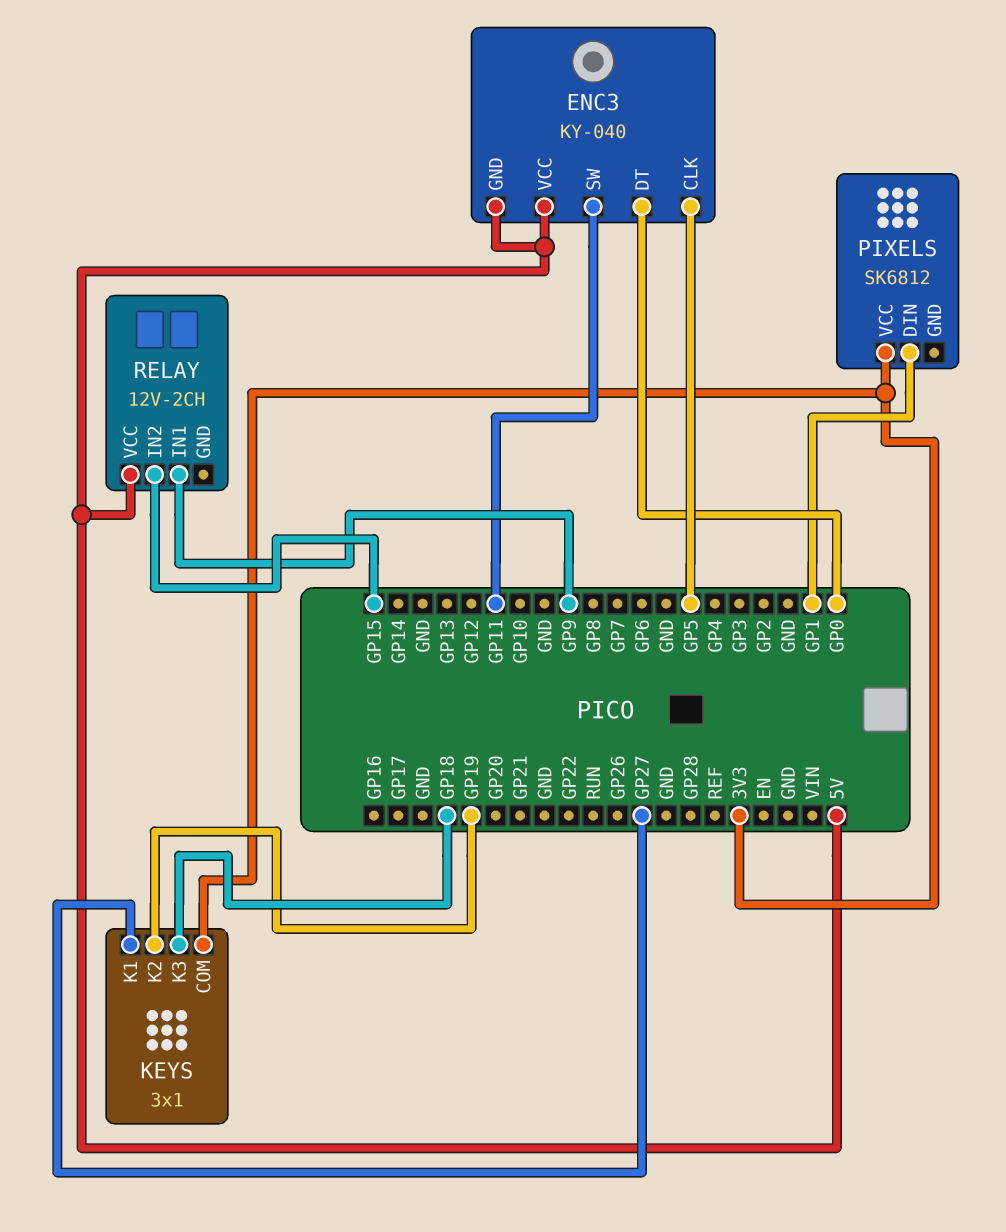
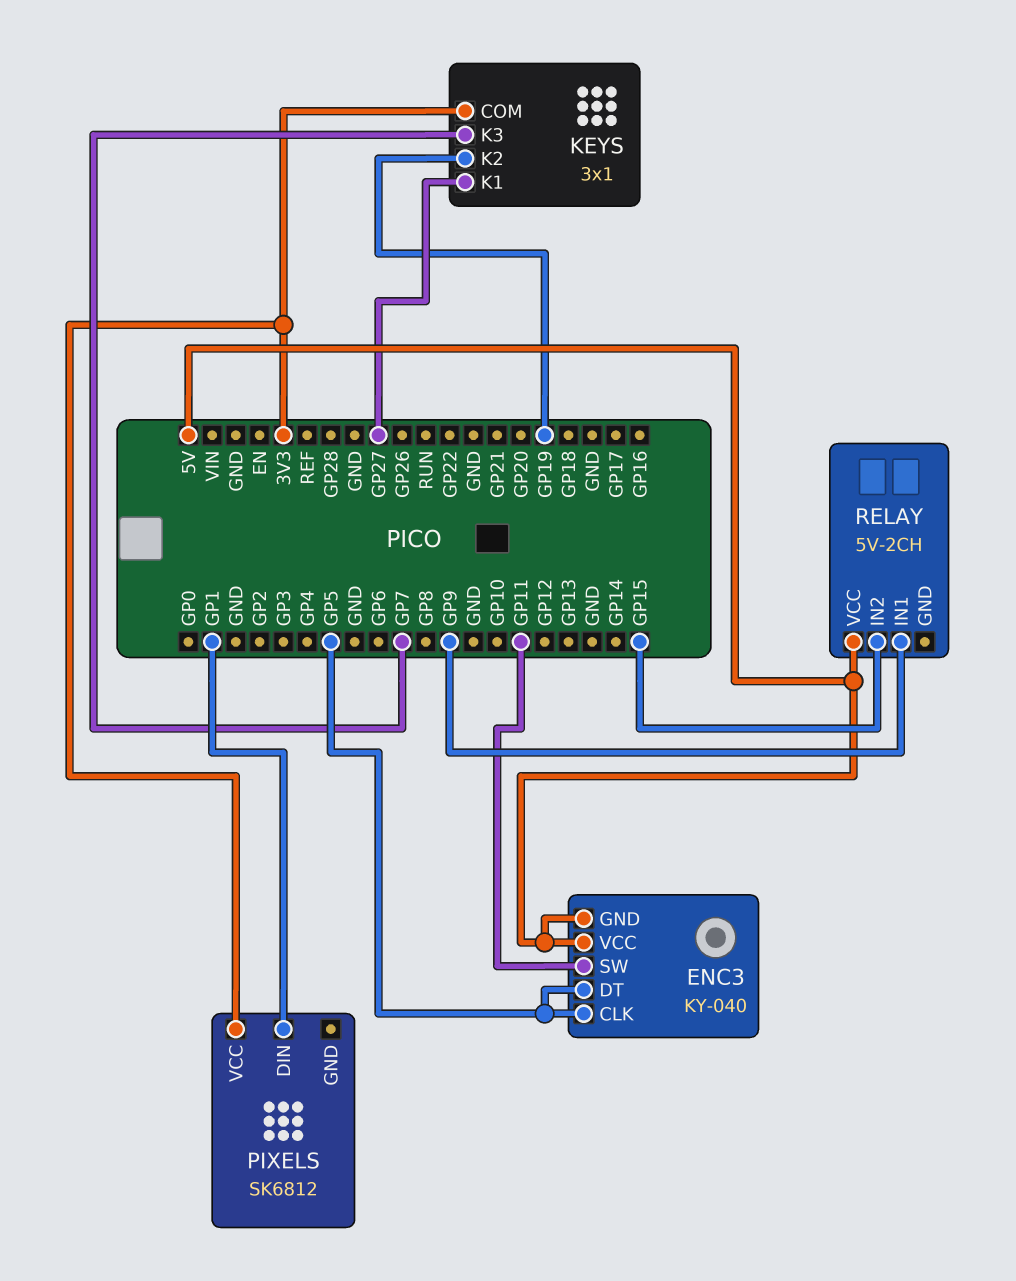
ENC3 pin DT: GP0 -> GP5
KEYS pin K3: GP18 -> GP7
RELAY: 12V-2CH -> 5V-2CH

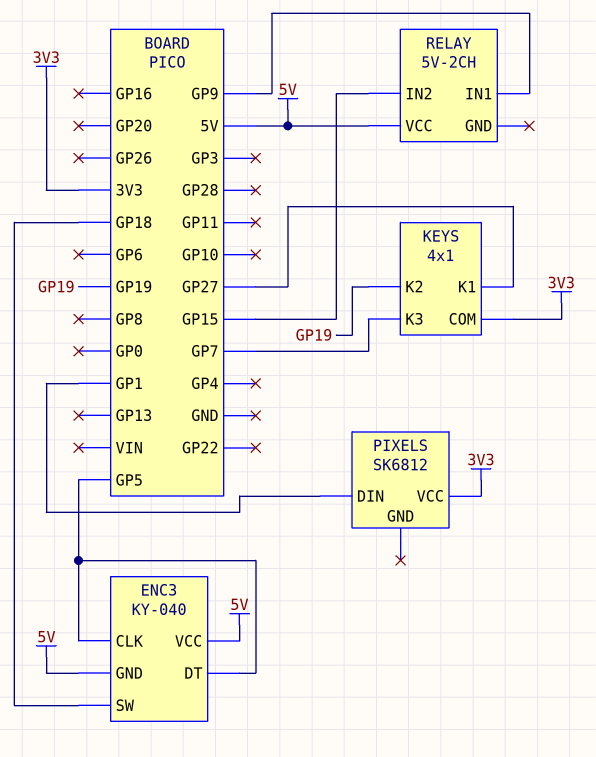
ENC3 pin SW: GP11 -> GP18
KEYS: 3x1 -> 4x1

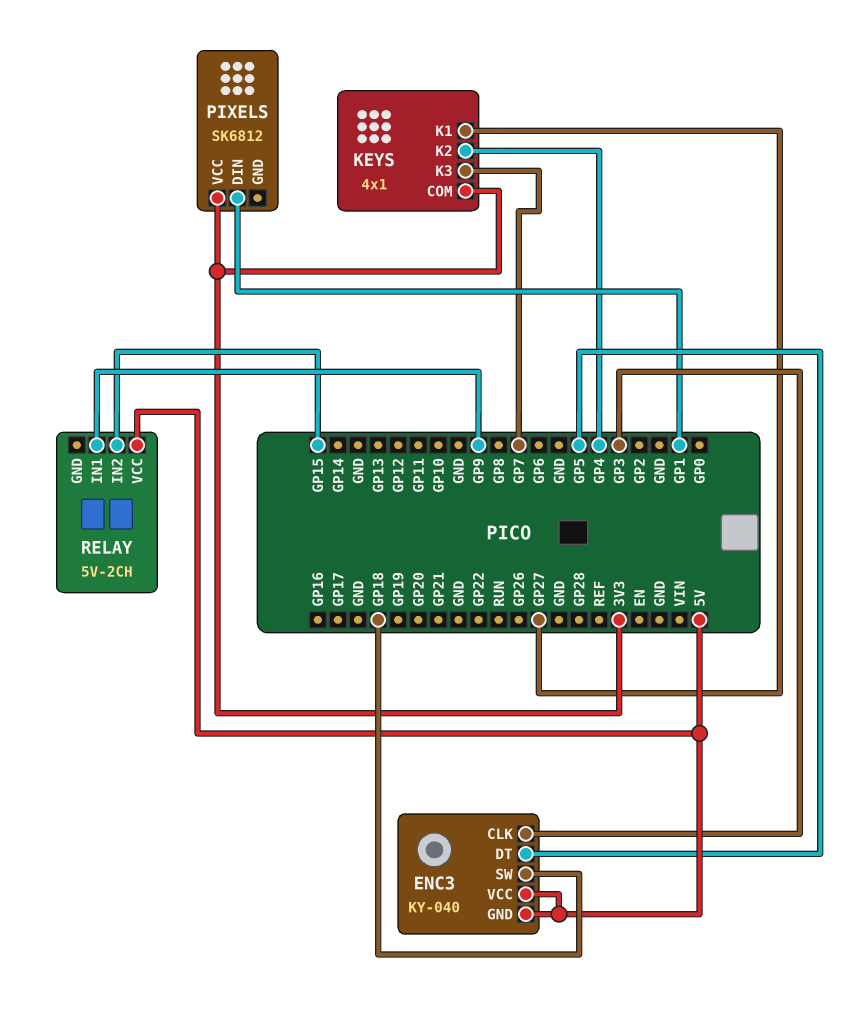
ENC3 pin CLK: GP5 -> GP3
KEYS pin K2: GP19 -> GP4

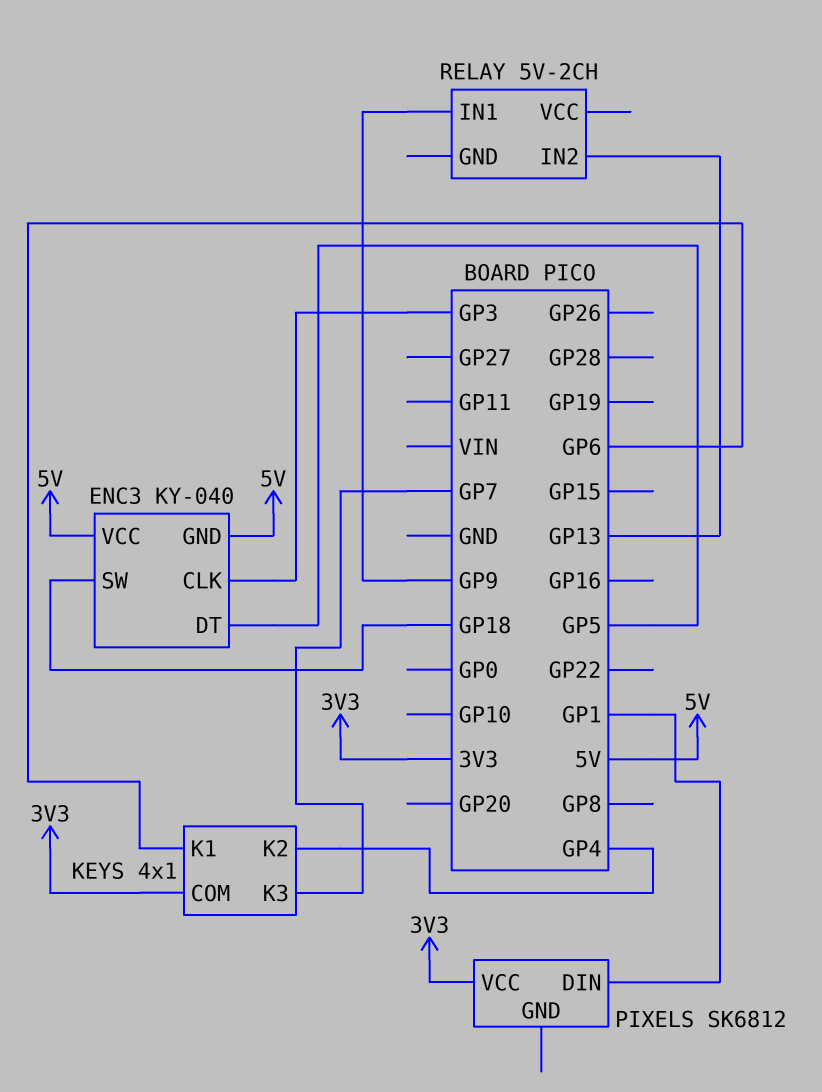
KEYS pin K1: GP27 -> GP6
RELAY pin IN2: GP15 -> GP13
RELAY pin VCC: 5V -> none

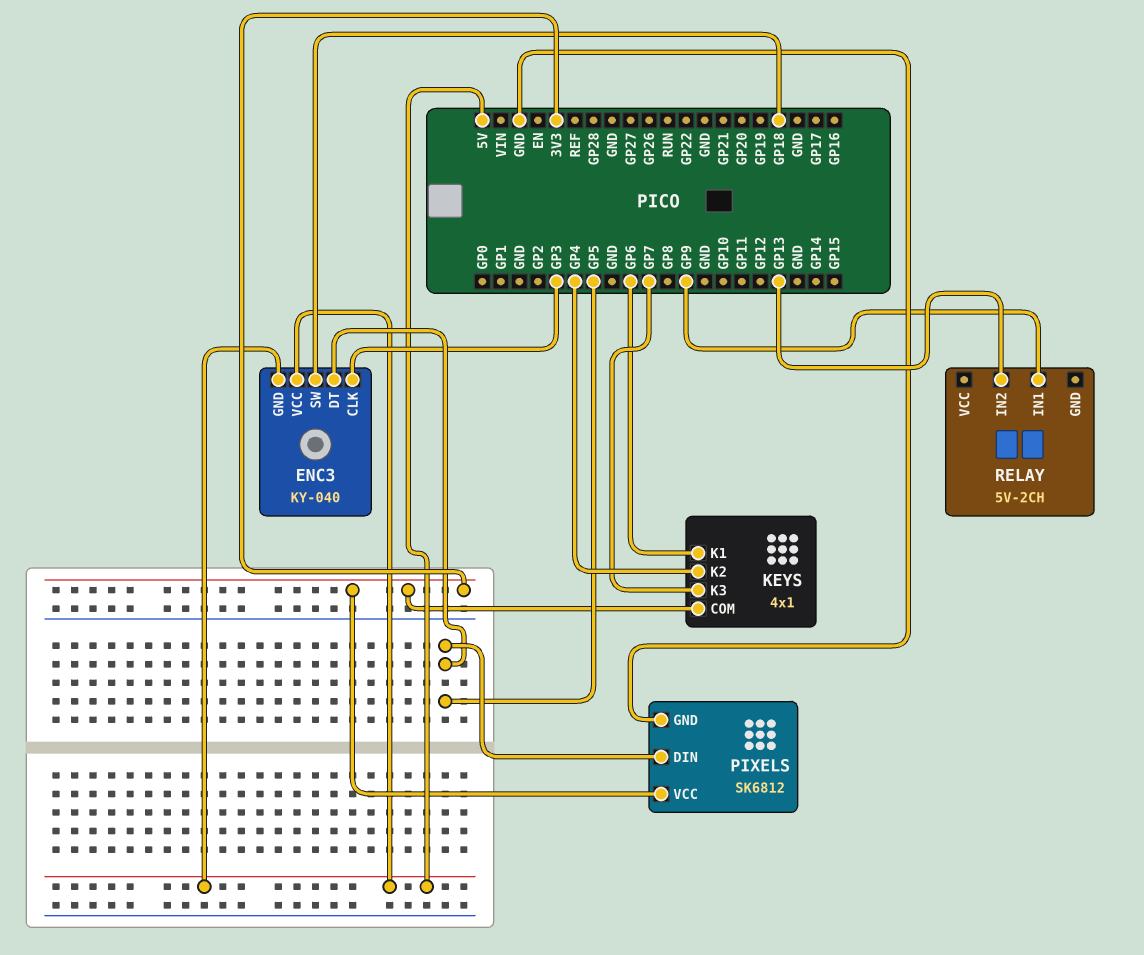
PIXELS pin DIN: GP1 -> GP5
PIXELS pin GND: none -> GND

